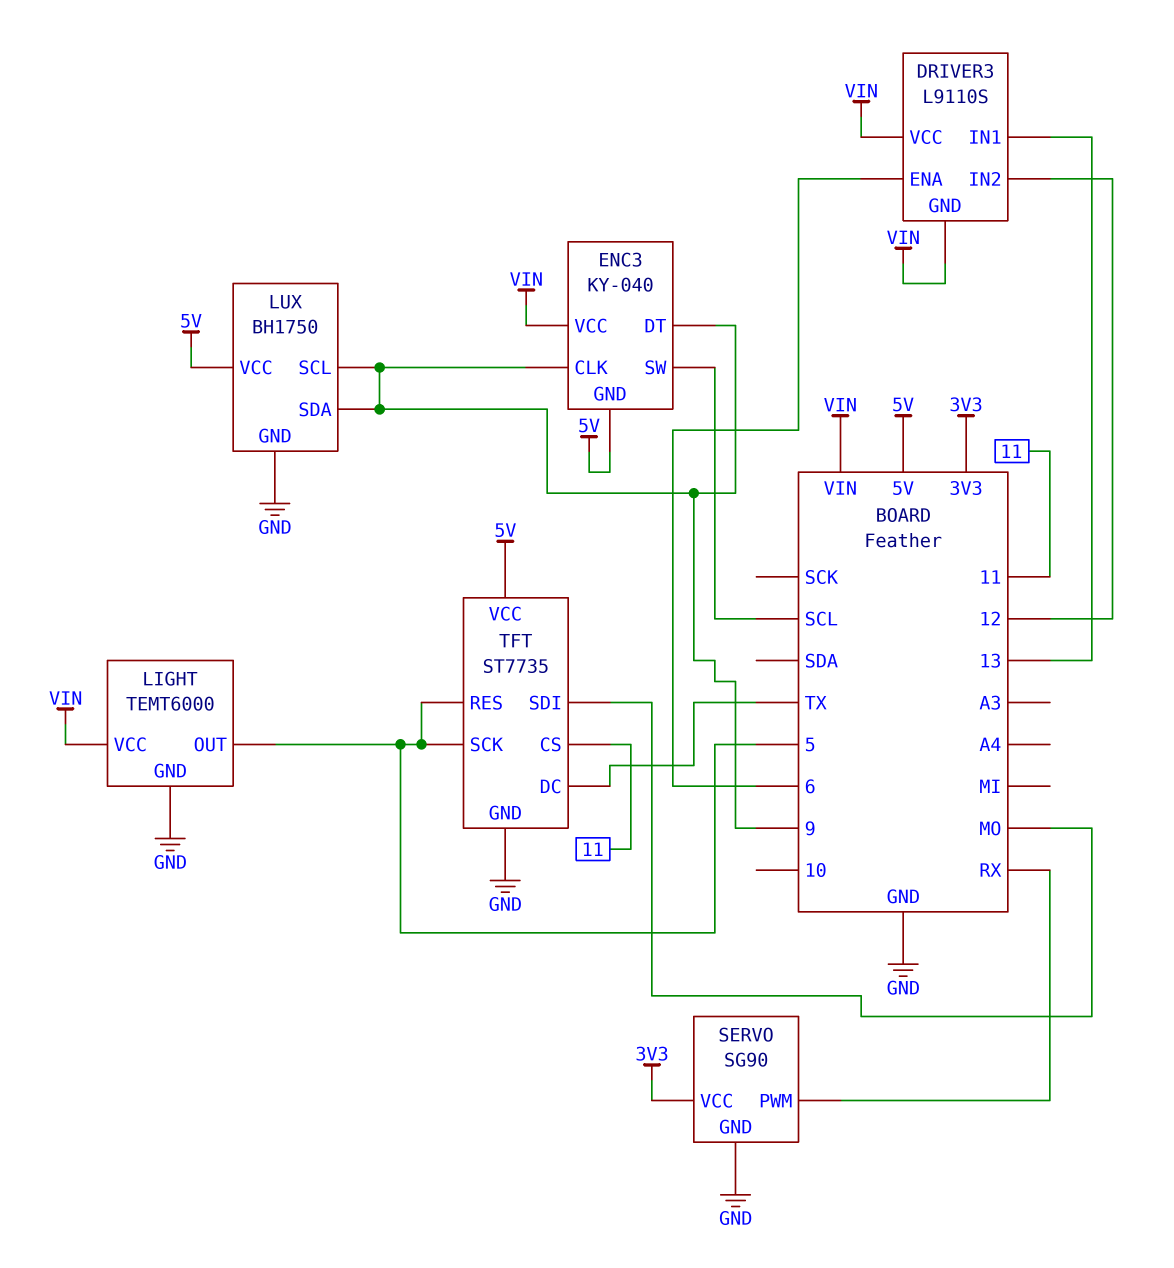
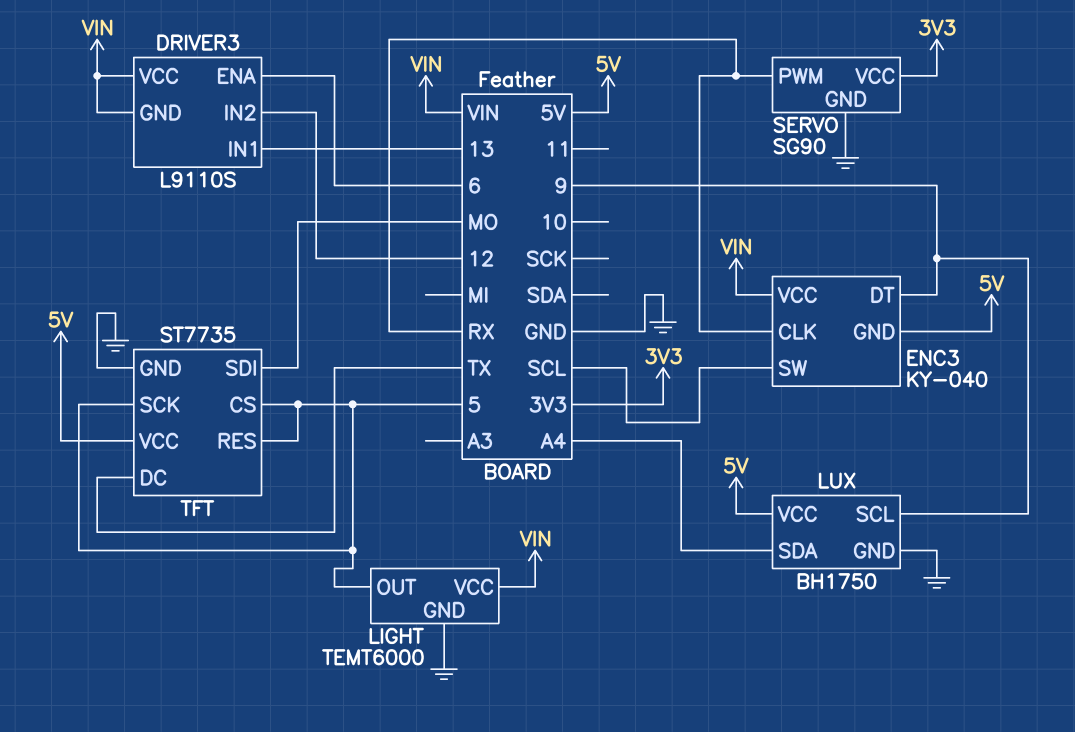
ENC3 pin CLK: 9 -> RX
LUX pin SDA: 9 -> A4
TFT pin CS: 11 -> 5

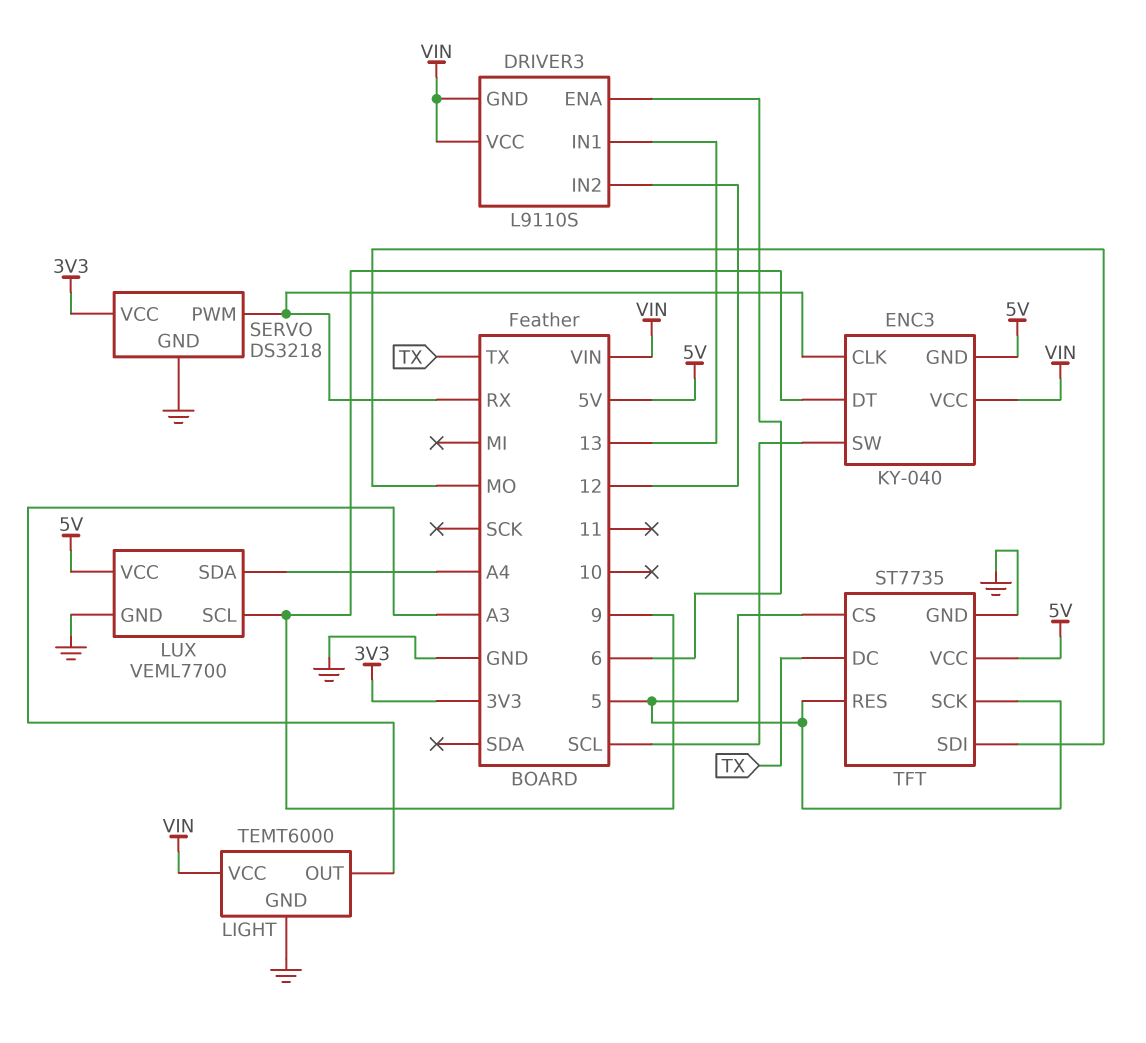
LIGHT pin OUT: 5 -> A3
LUX: BH1750 -> VEML7700
SERVO: SG90 -> DS3218

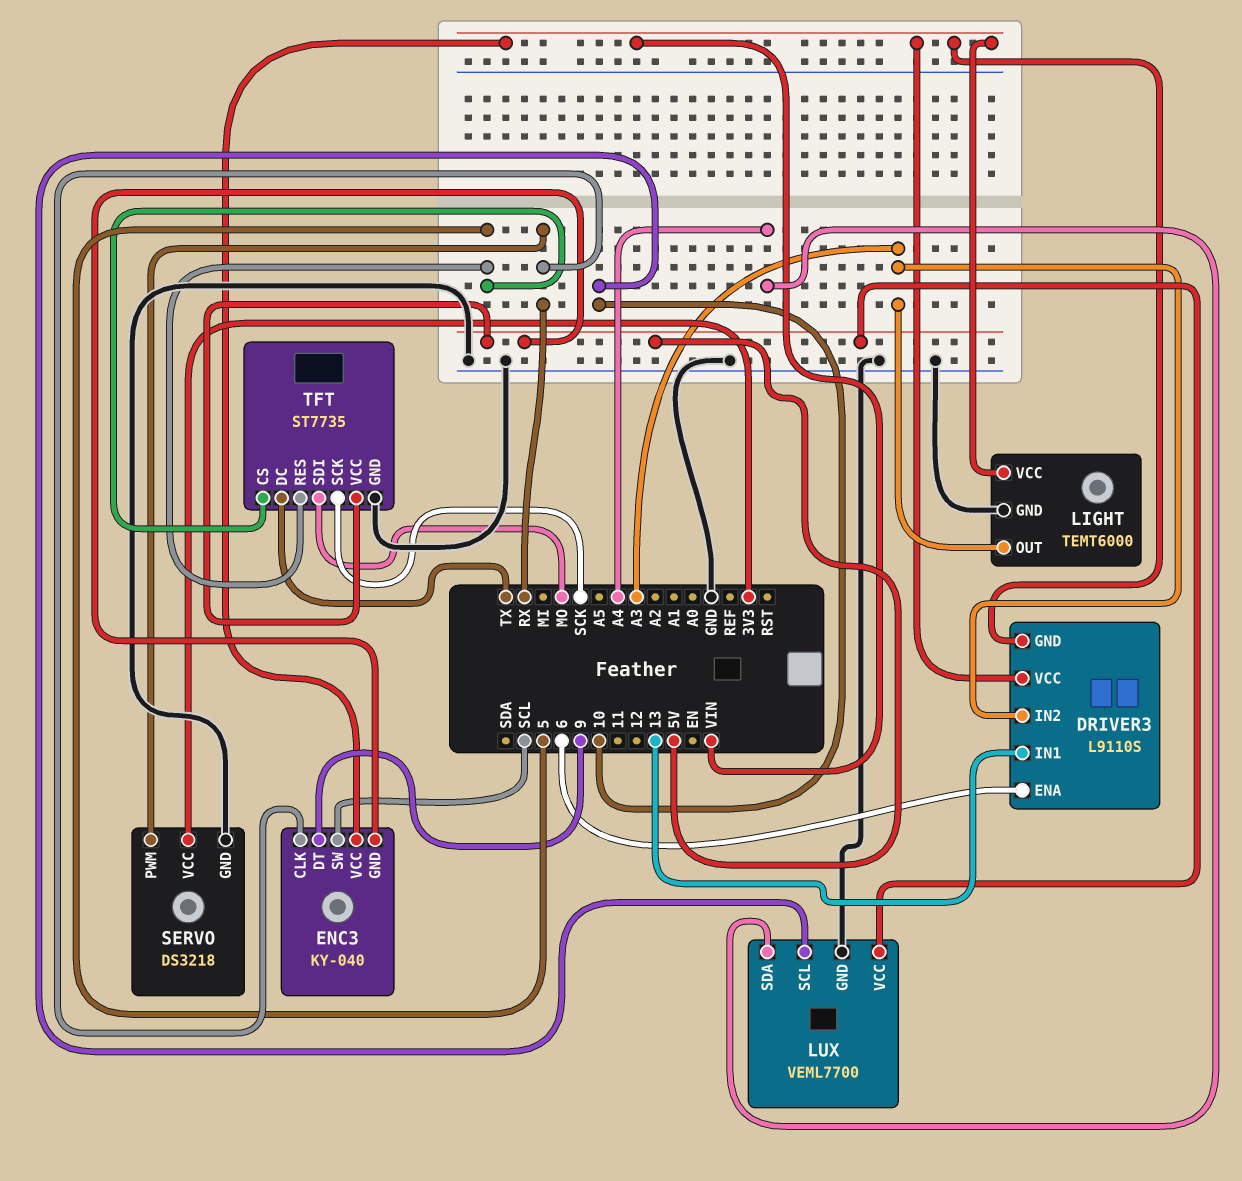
DRIVER3 pin IN2: 12 -> A3
LUX pin SCL: 9 -> 10
TFT pin SCK: 5 -> SCK

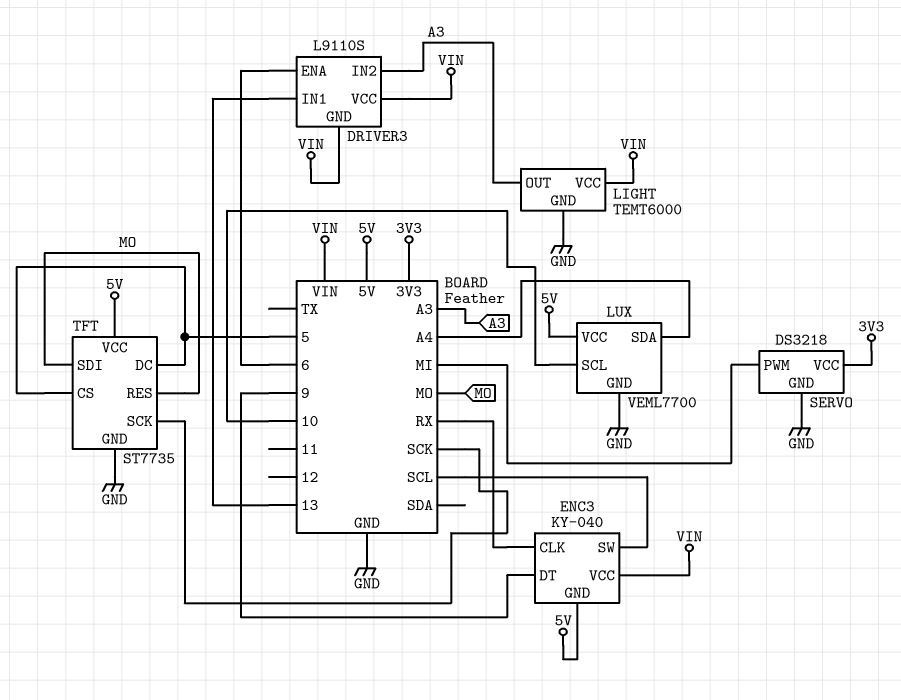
SERVO pin PWM: RX -> MI
TFT pin DC: TX -> 5
TFT pin RES: 5 -> MO

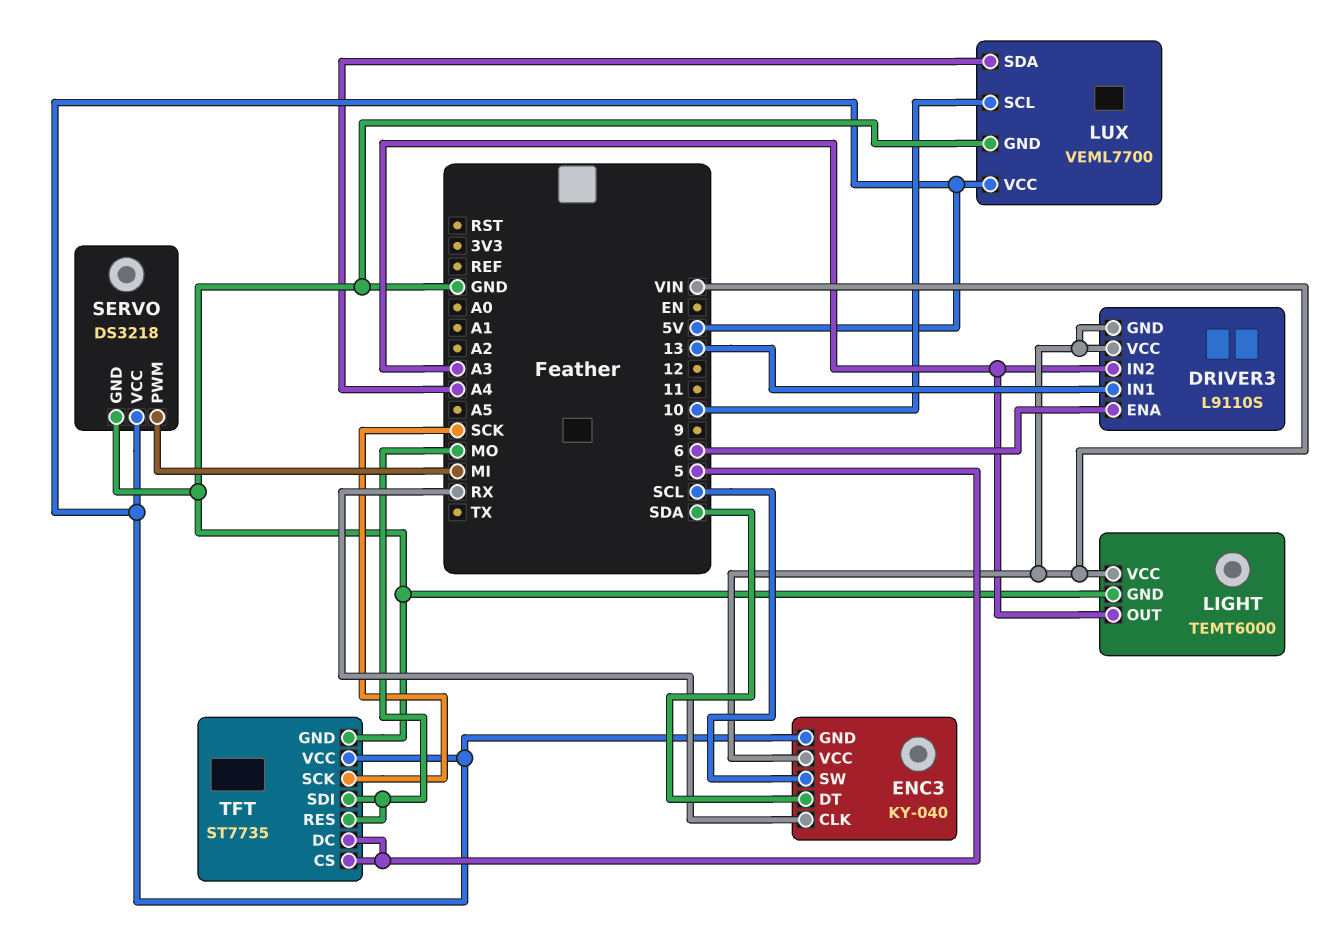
ENC3 pin DT: 9 -> SDA
SERVO pin VCC: 3V3 -> 5V

